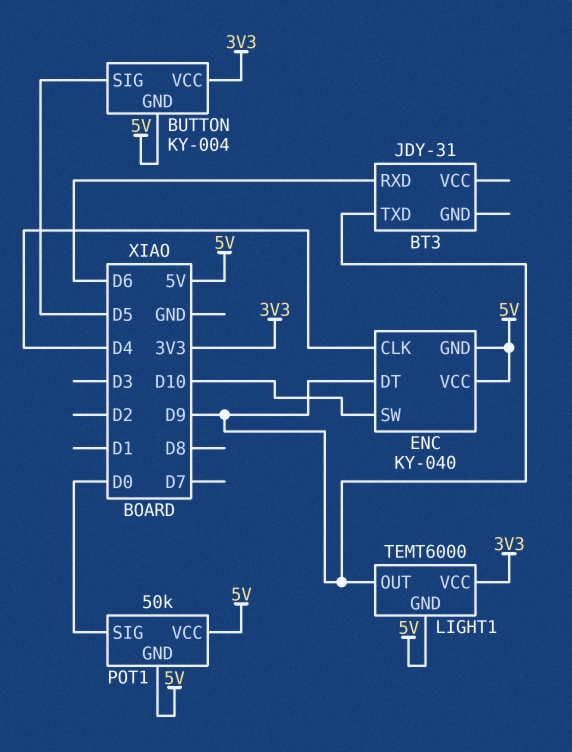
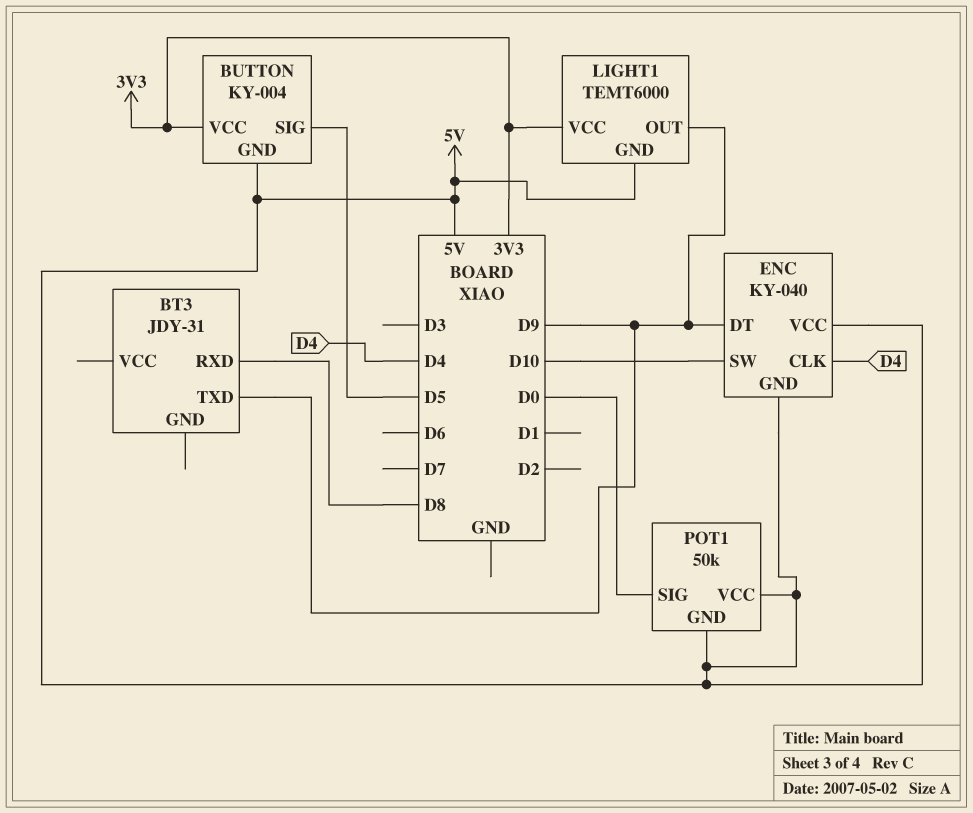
BT3 pin RXD: D6 -> D8

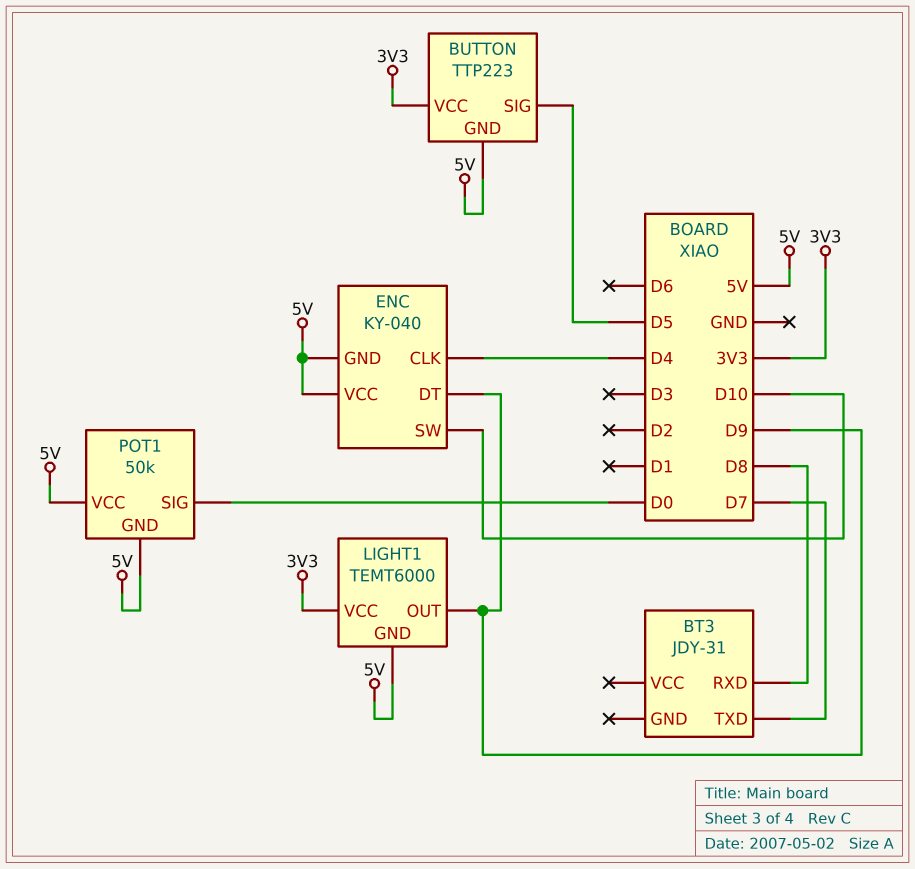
BT3 pin TXD: D9 -> D7
BUTTON: KY-004 -> TTP223

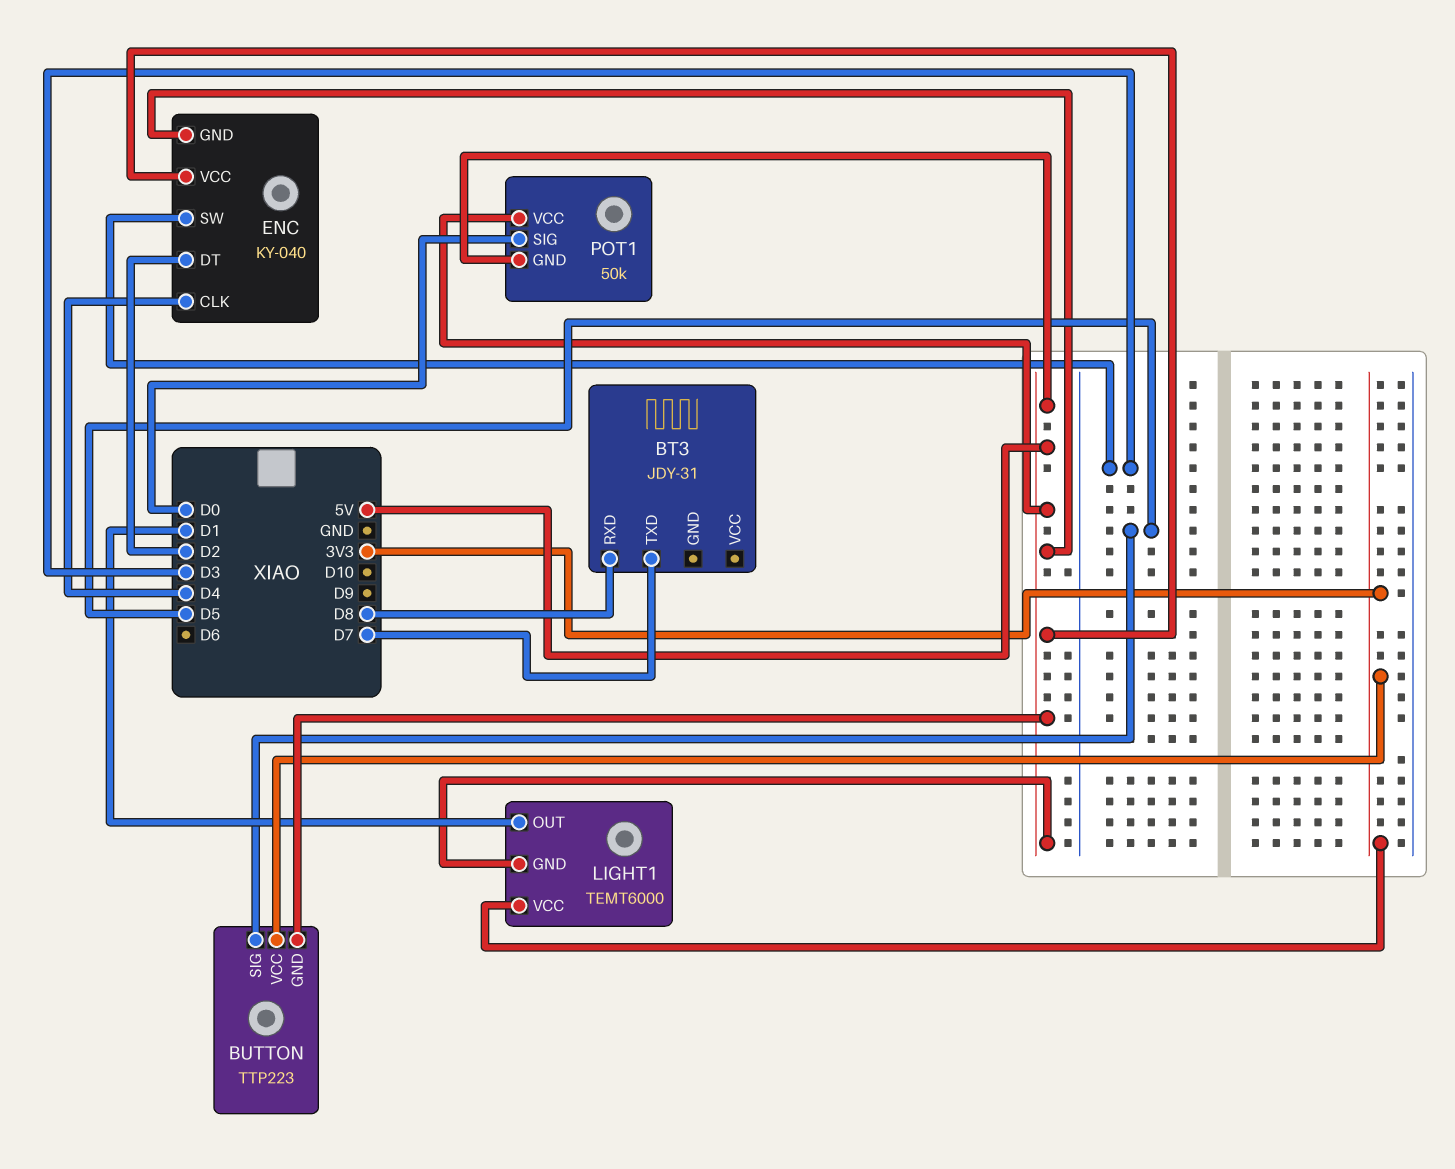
ENC pin DT: D9 -> D2
ENC pin SW: D10 -> D3
LIGHT1 pin OUT: D9 -> D1

